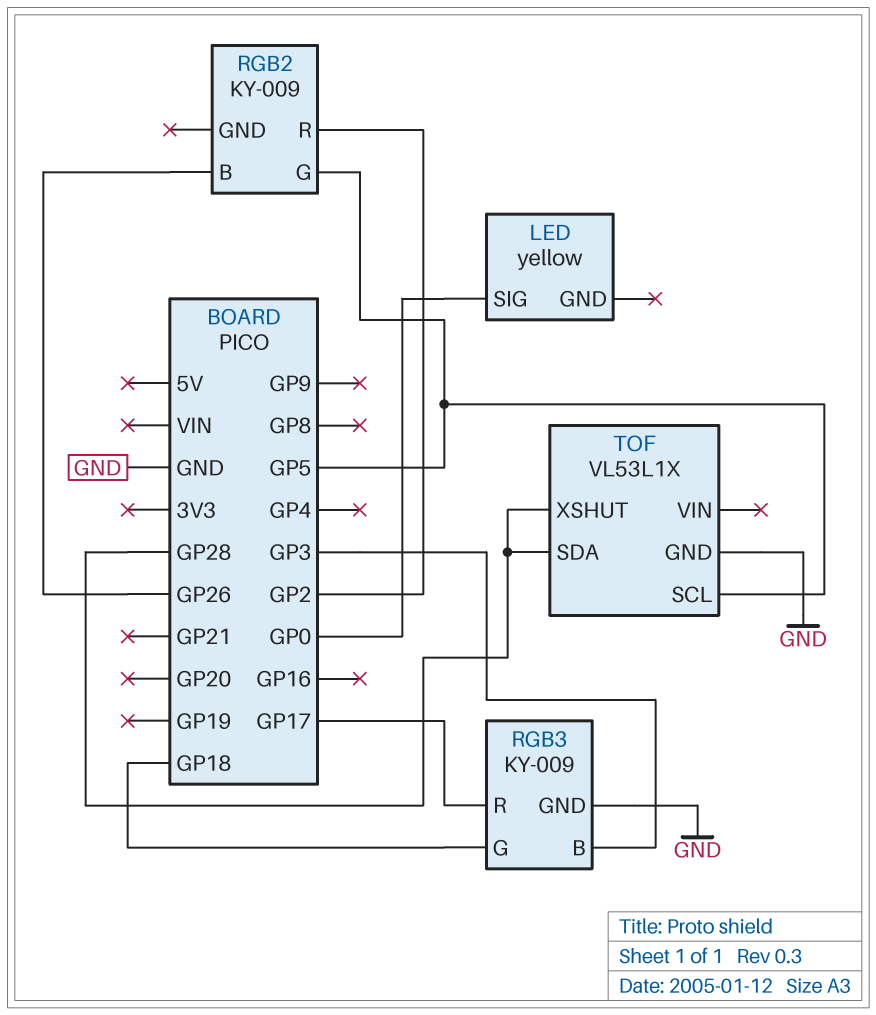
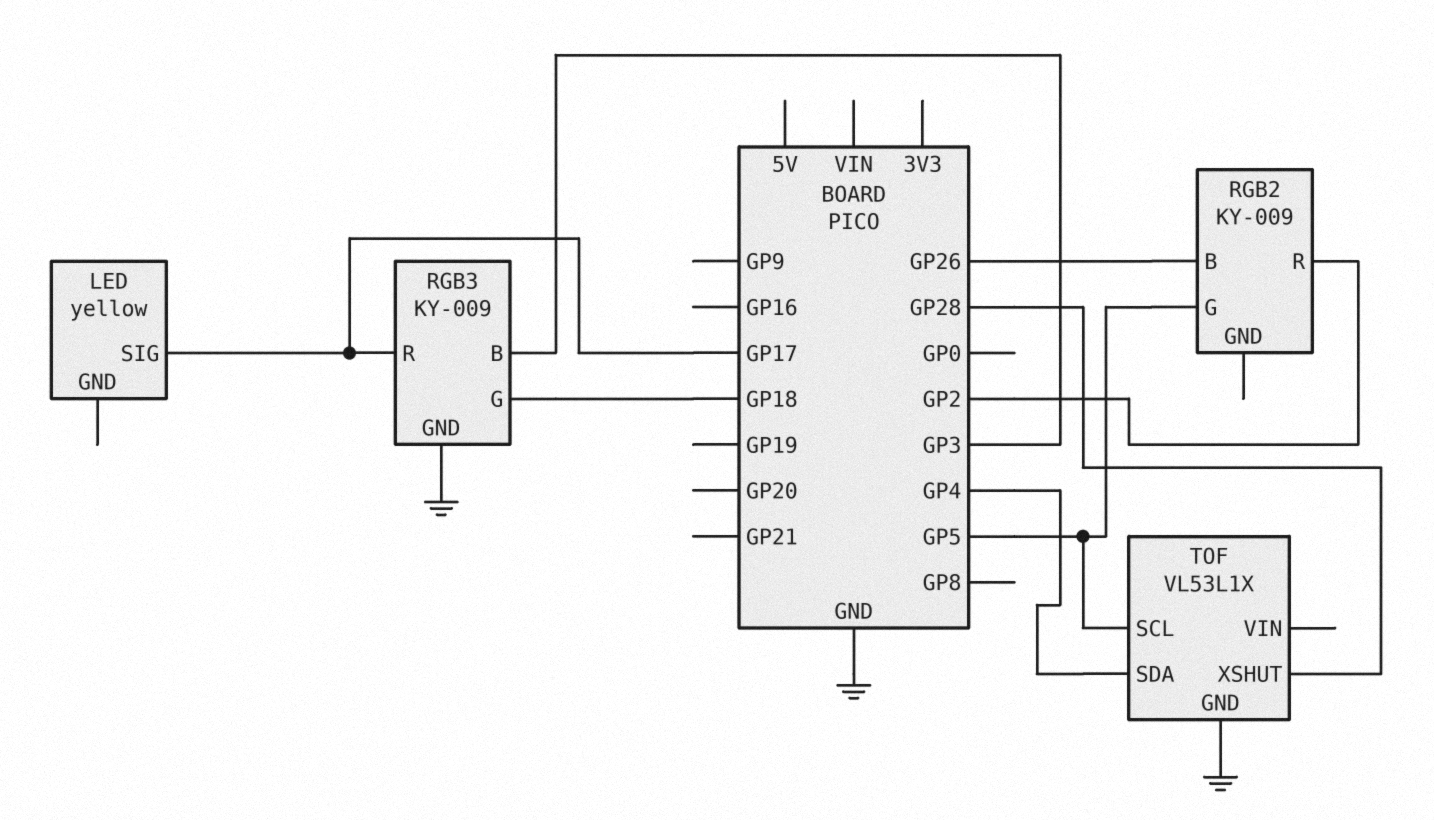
LED pin SIG: GP0 -> GP17
TOF pin SDA: GP28 -> GP4

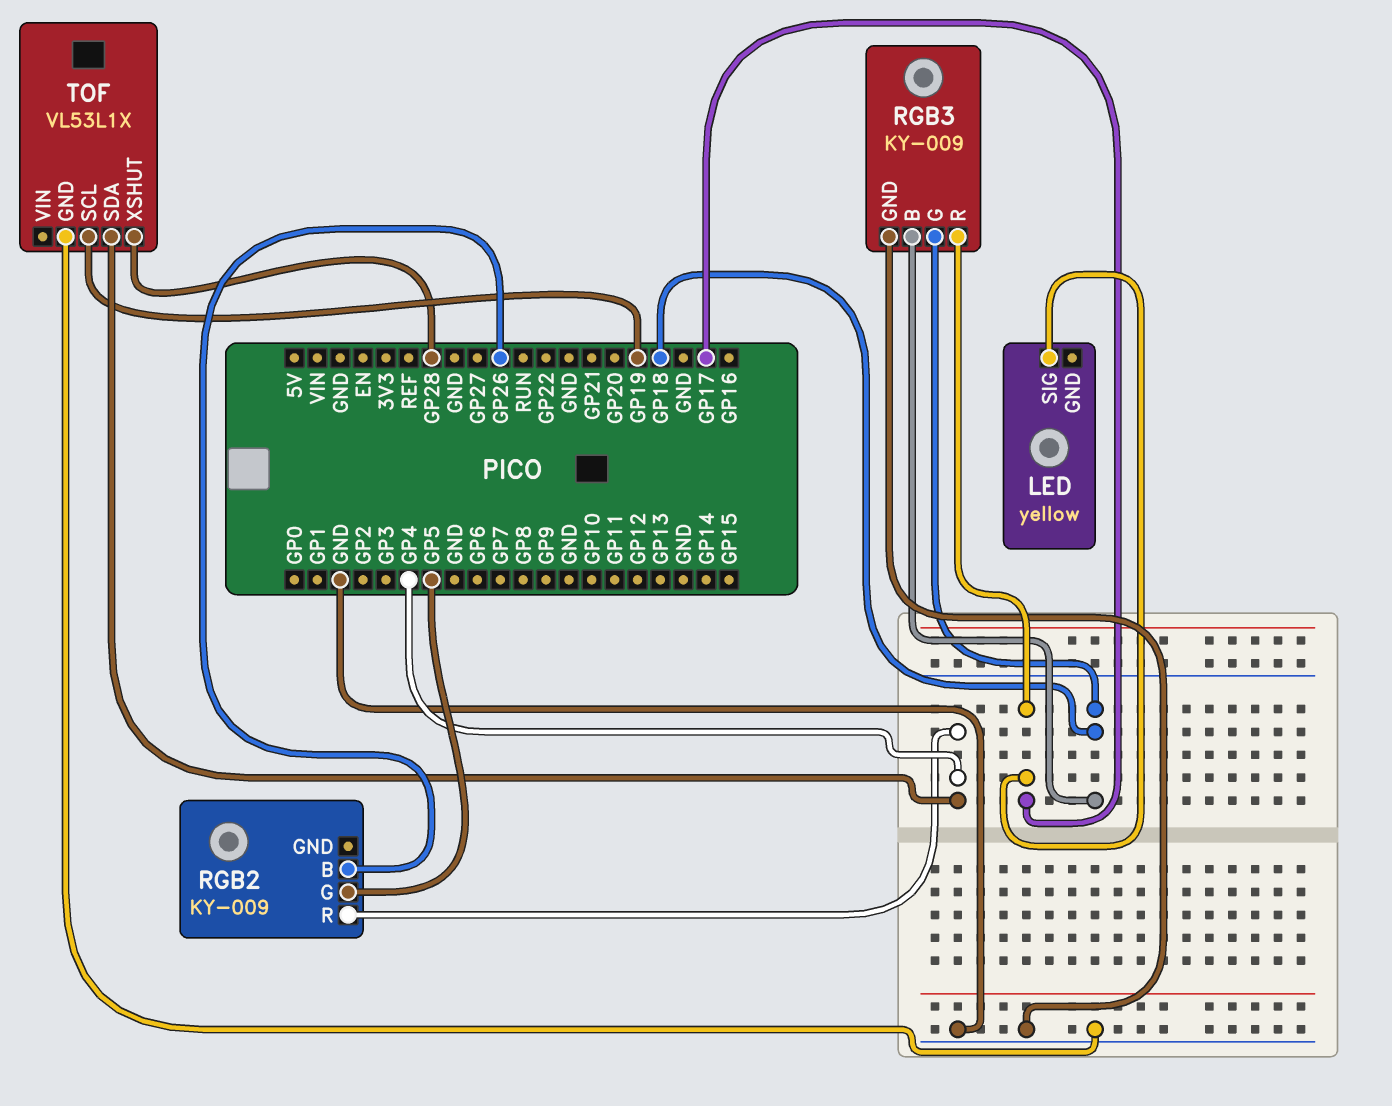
RGB2 pin R: GP2 -> GP4
RGB3 pin B: GP3 -> GP18
TOF pin SCL: GP5 -> GP19

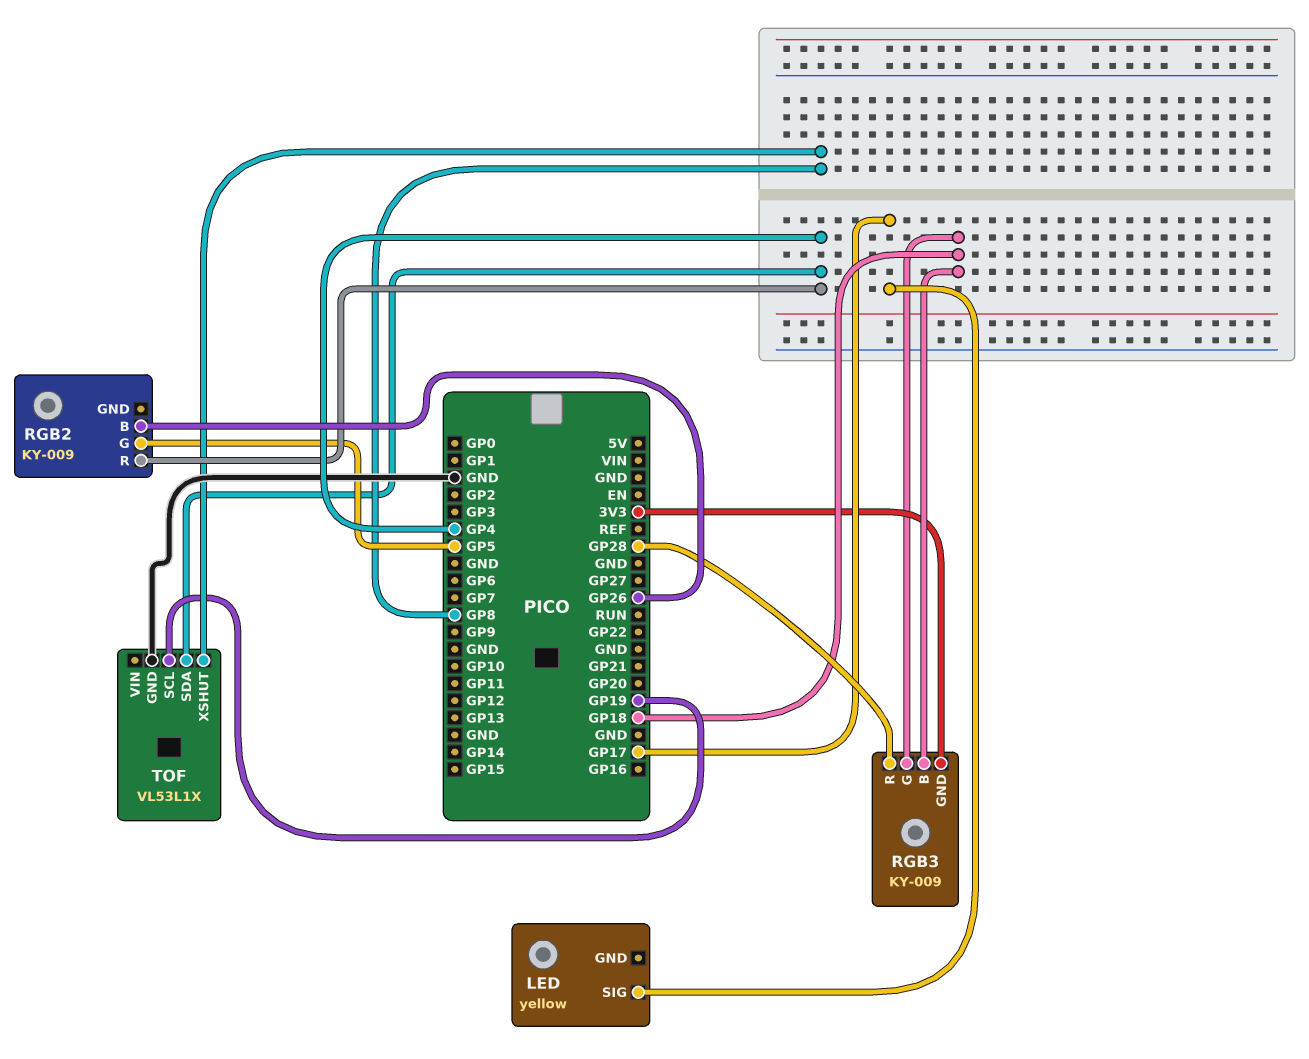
RGB3 pin GND: GND -> 3V3
RGB3 pin R: GP17 -> GP28
TOF pin XSHUT: GP28 -> GP8

